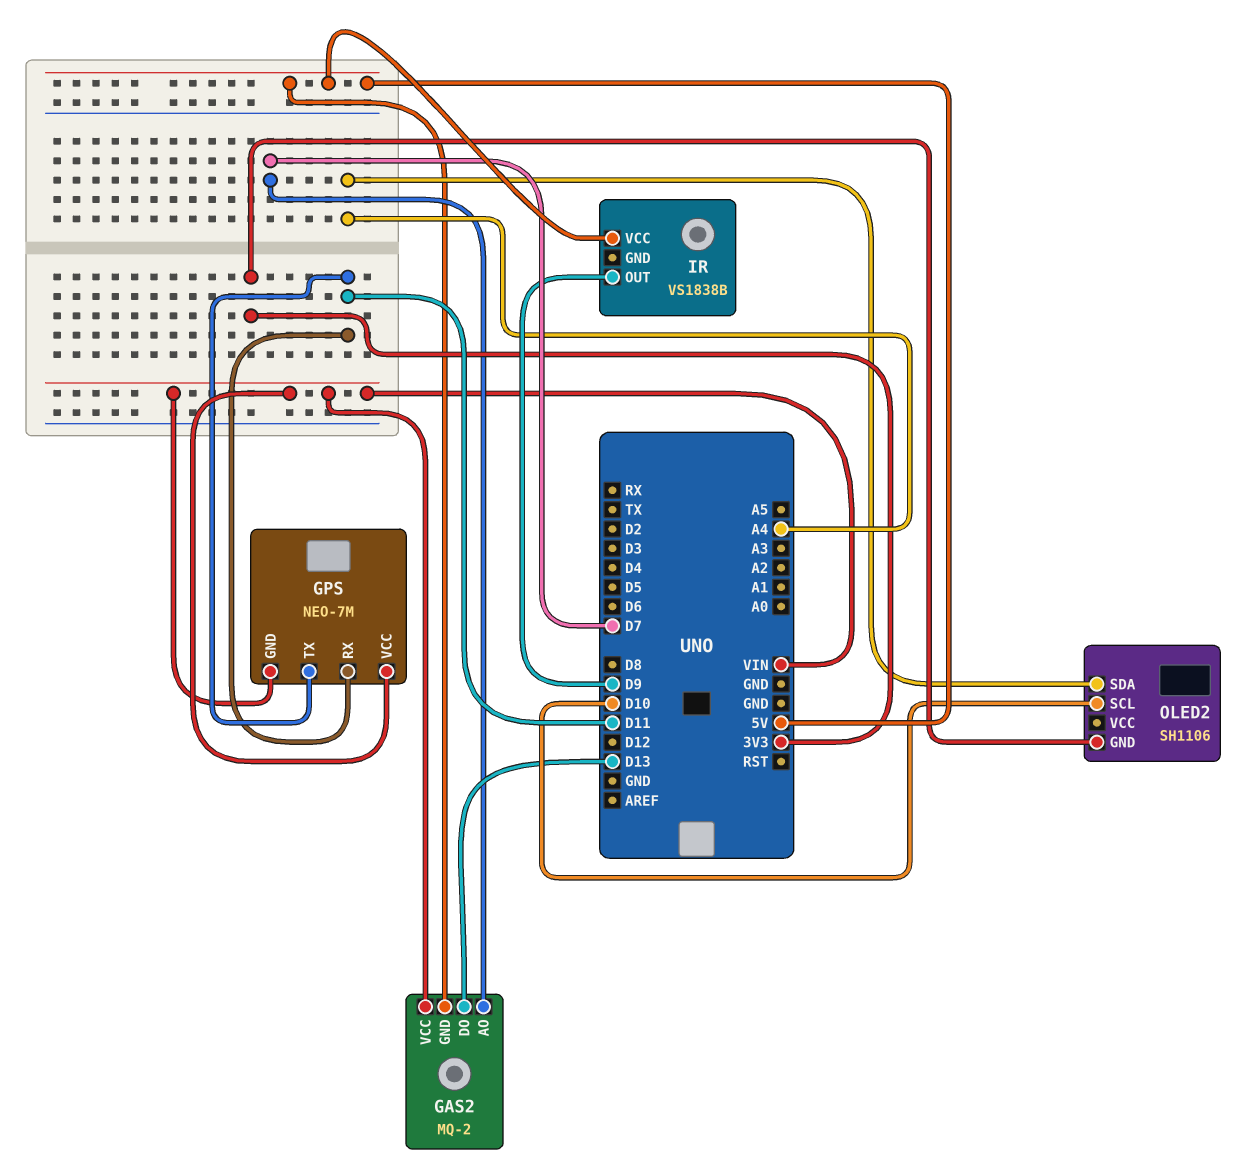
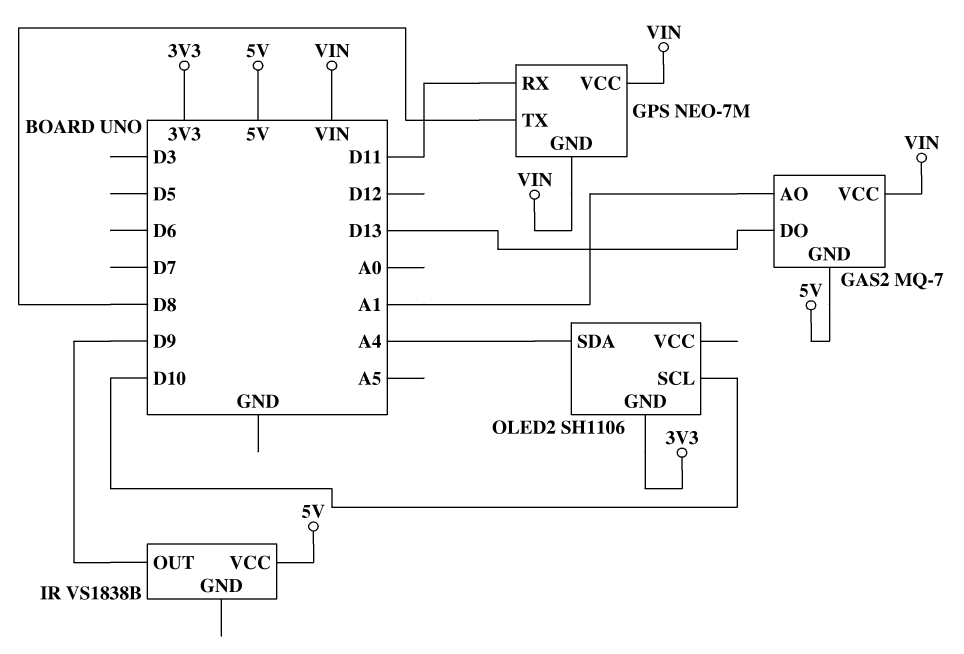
GAS2: MQ-2 -> MQ-7
GAS2 pin AO: D7 -> A1
GPS pin TX: D11 -> D8

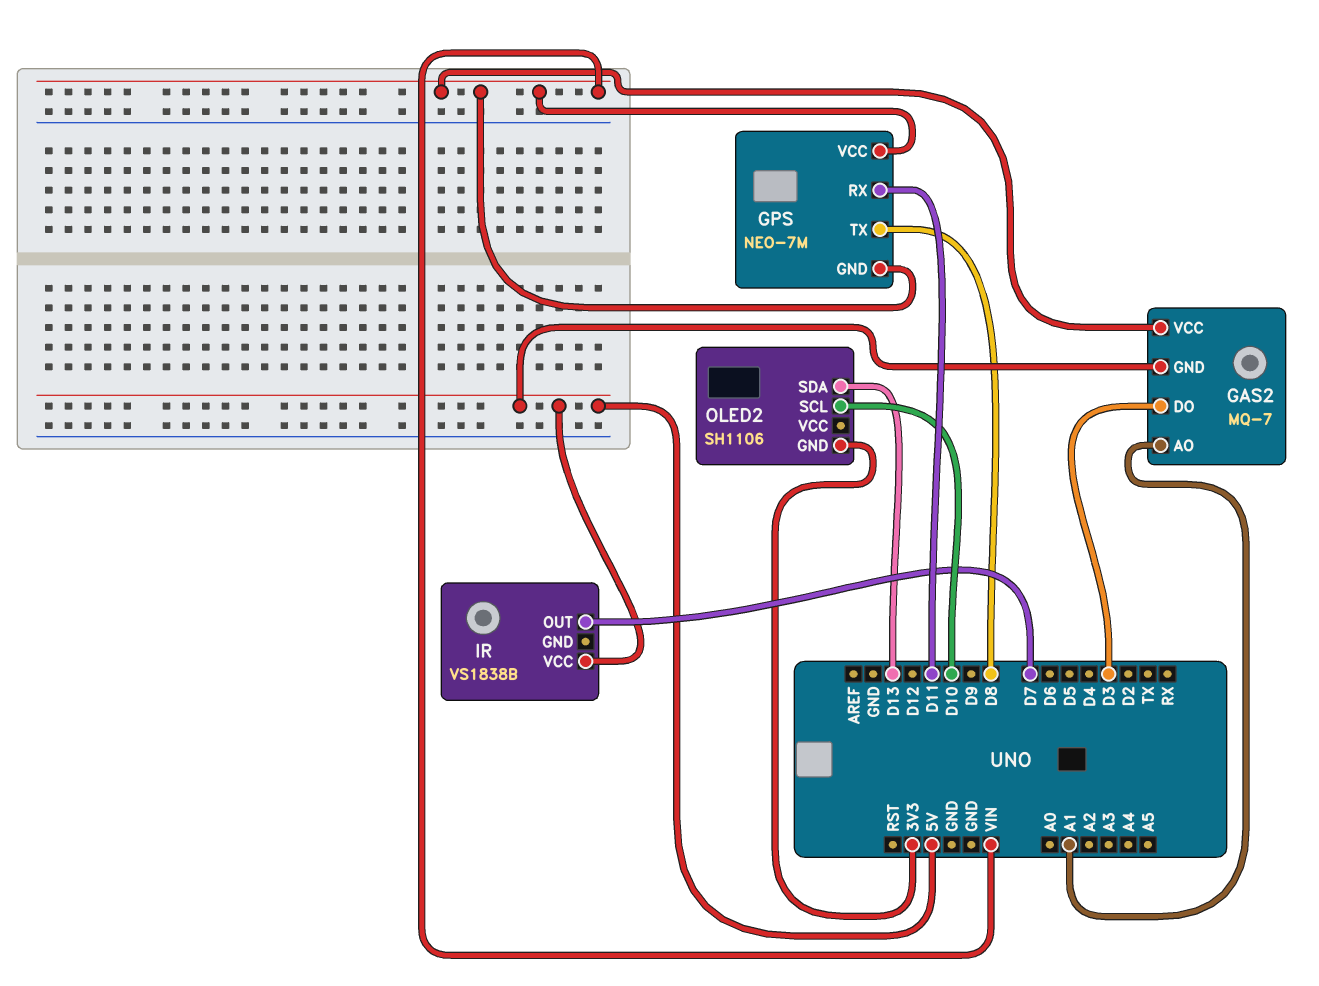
GAS2 pin DO: D13 -> D3
IR pin OUT: D9 -> D7
OLED2 pin SDA: A4 -> D13

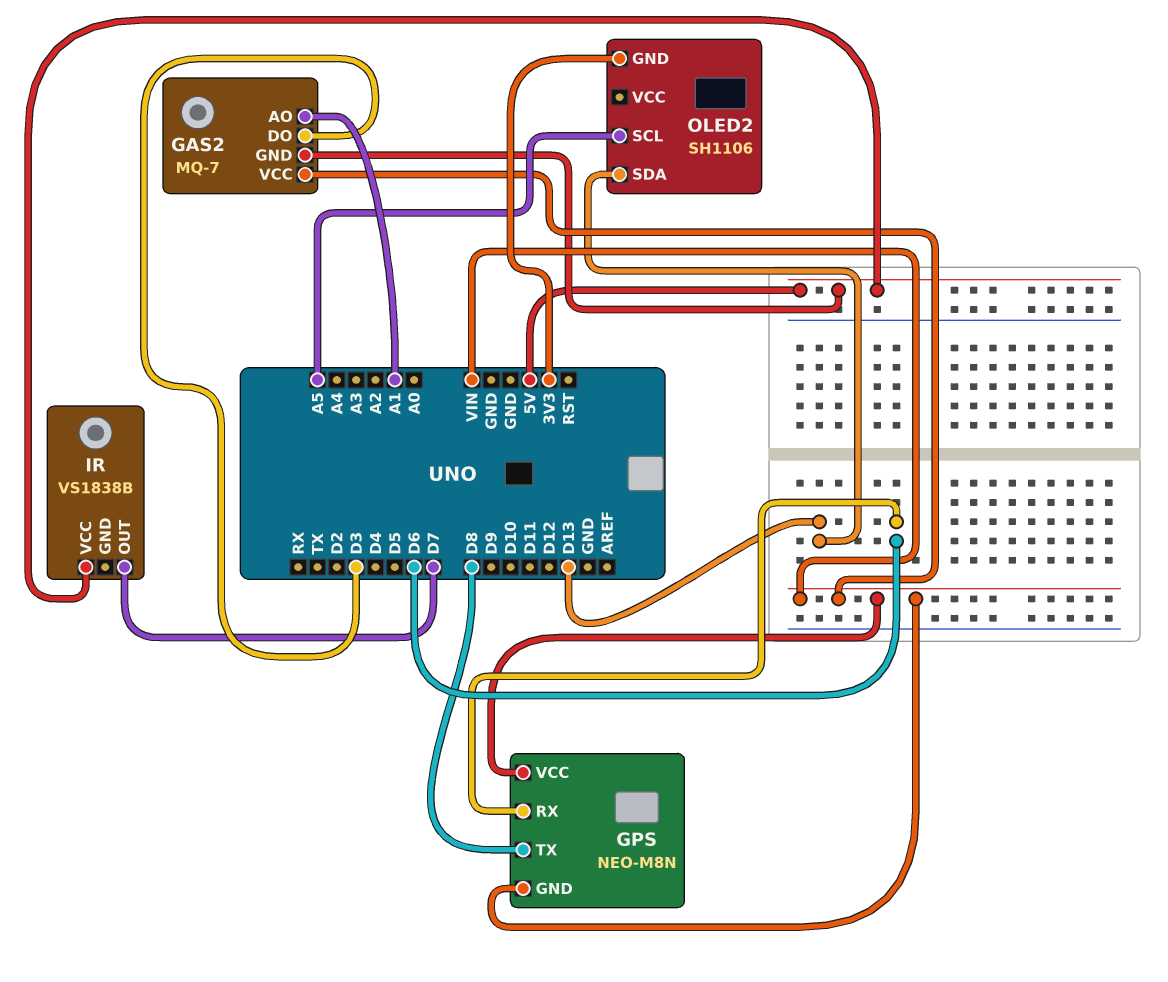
GPS: NEO-7M -> NEO-M8N
GPS pin RX: D11 -> D6
OLED2 pin SCL: D10 -> A5

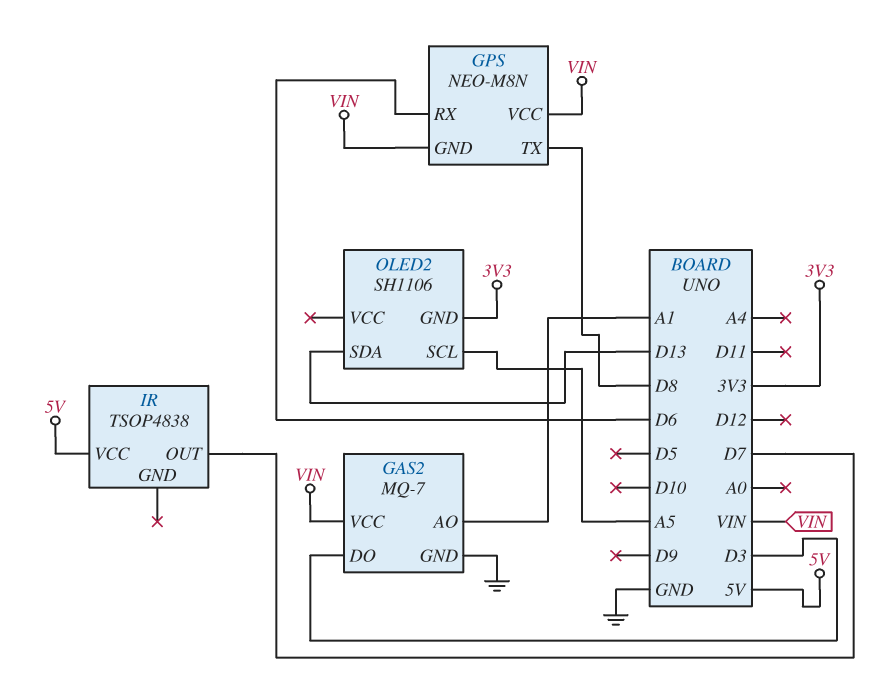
GAS2 pin GND: 5V -> GND
IR: VS1838B -> TSOP4838

